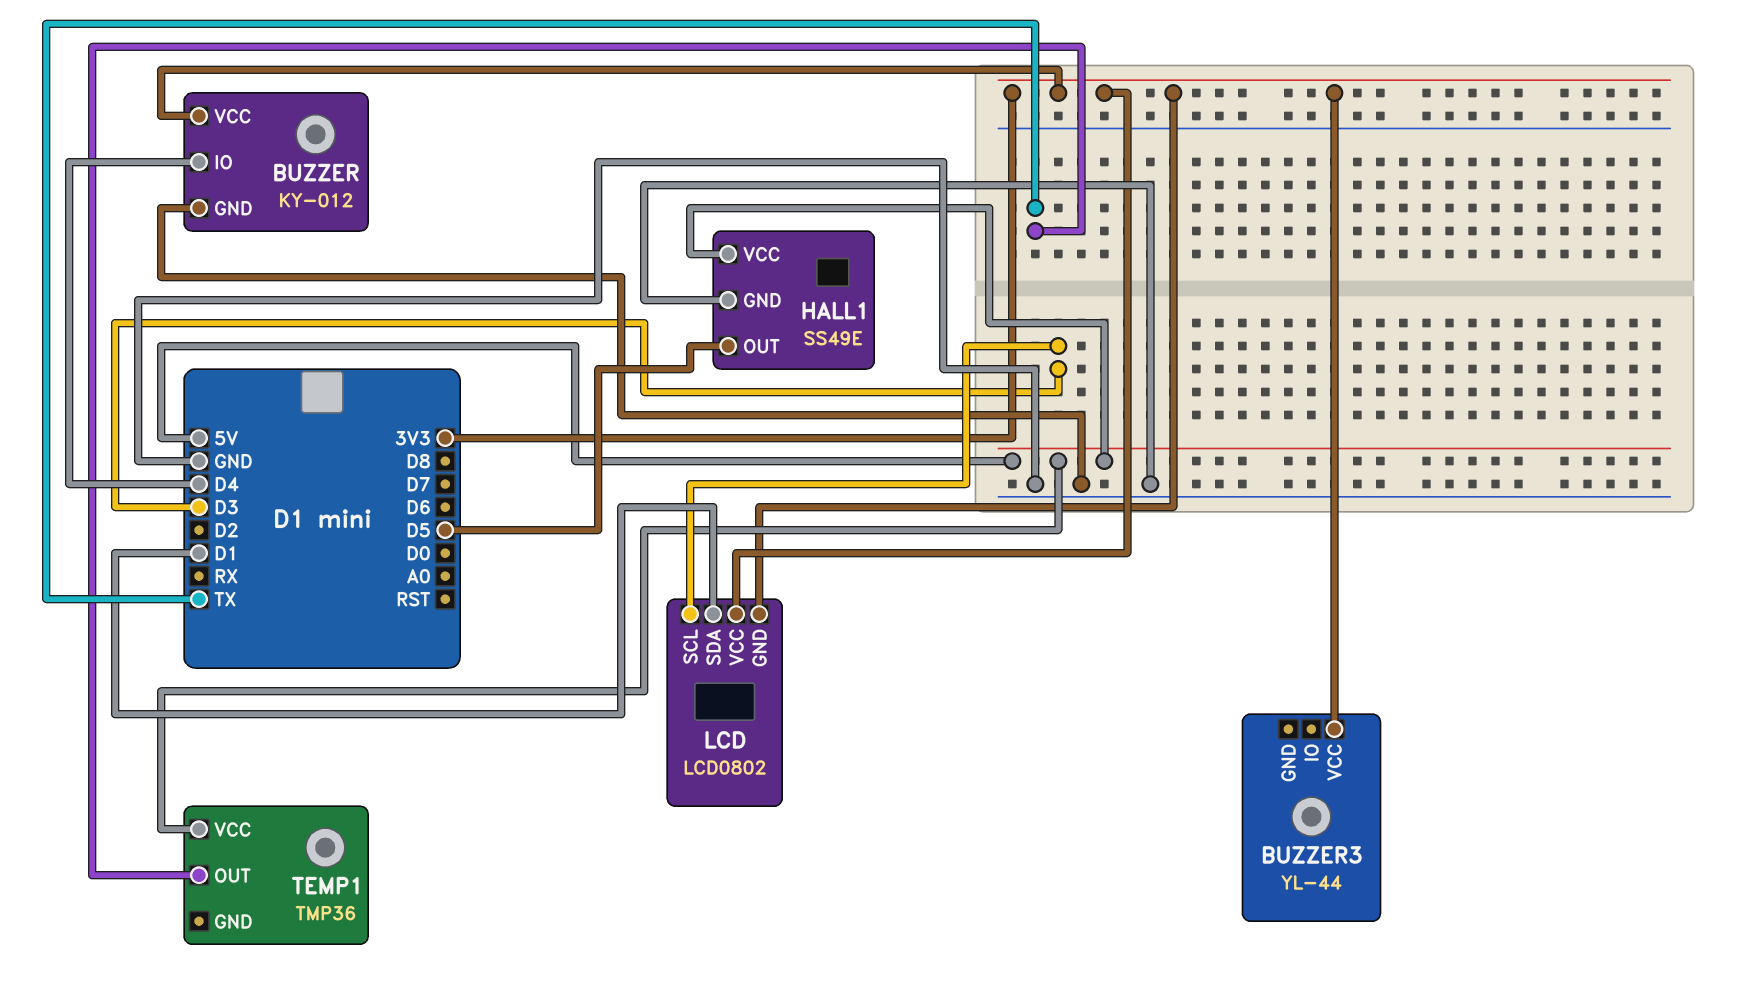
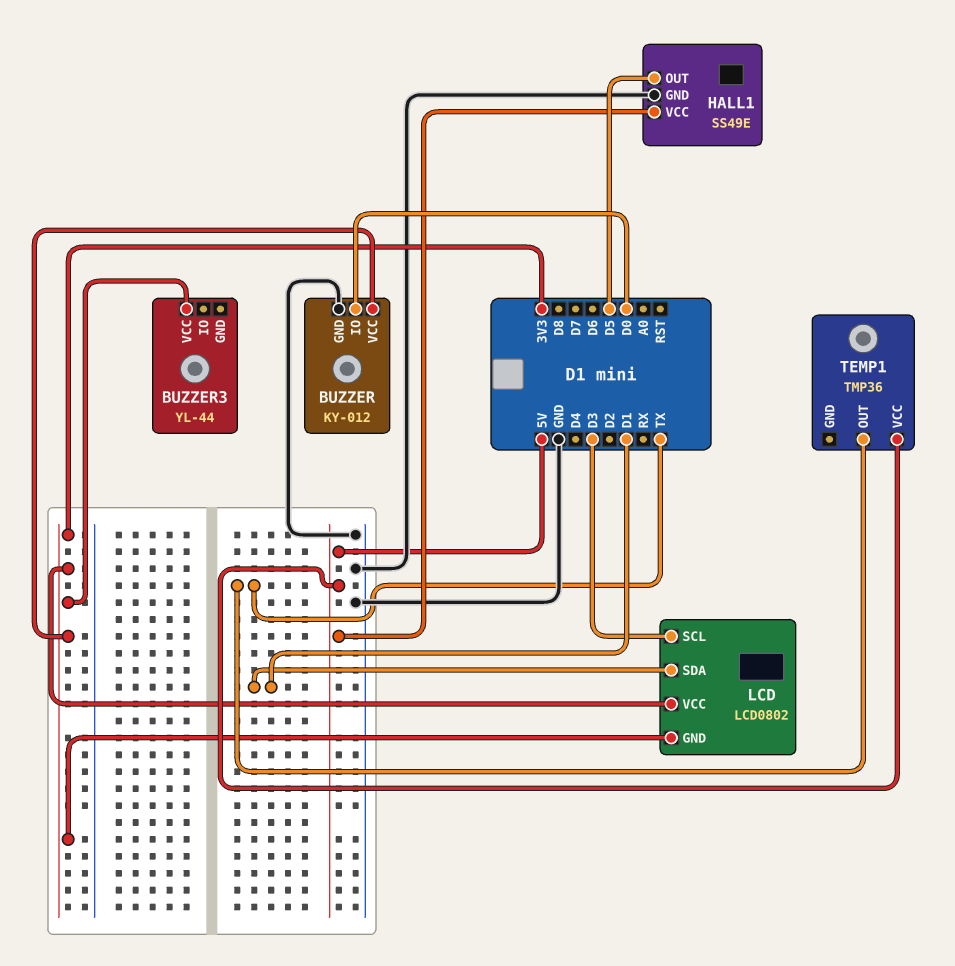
BUZZER pin IO: D4 -> D0

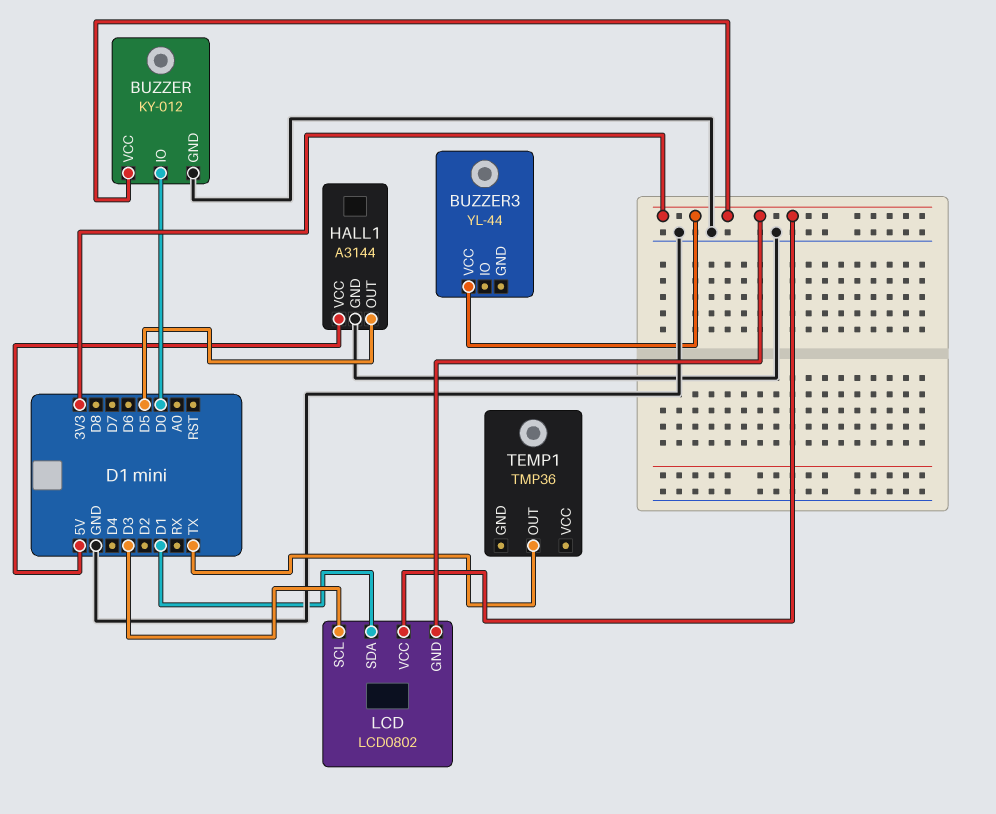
HALL1: SS49E -> A3144
TEMP1 pin VCC: 5V -> none

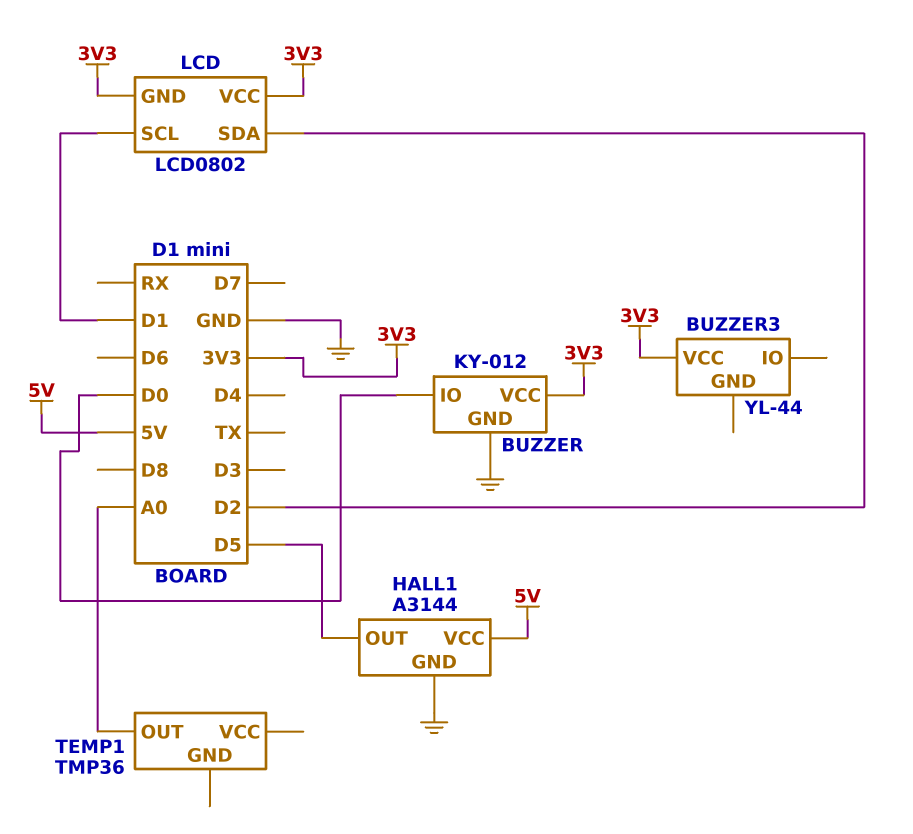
LCD pin SCL: D3 -> D1
LCD pin SDA: D1 -> D2
TEMP1 pin OUT: TX -> A0

